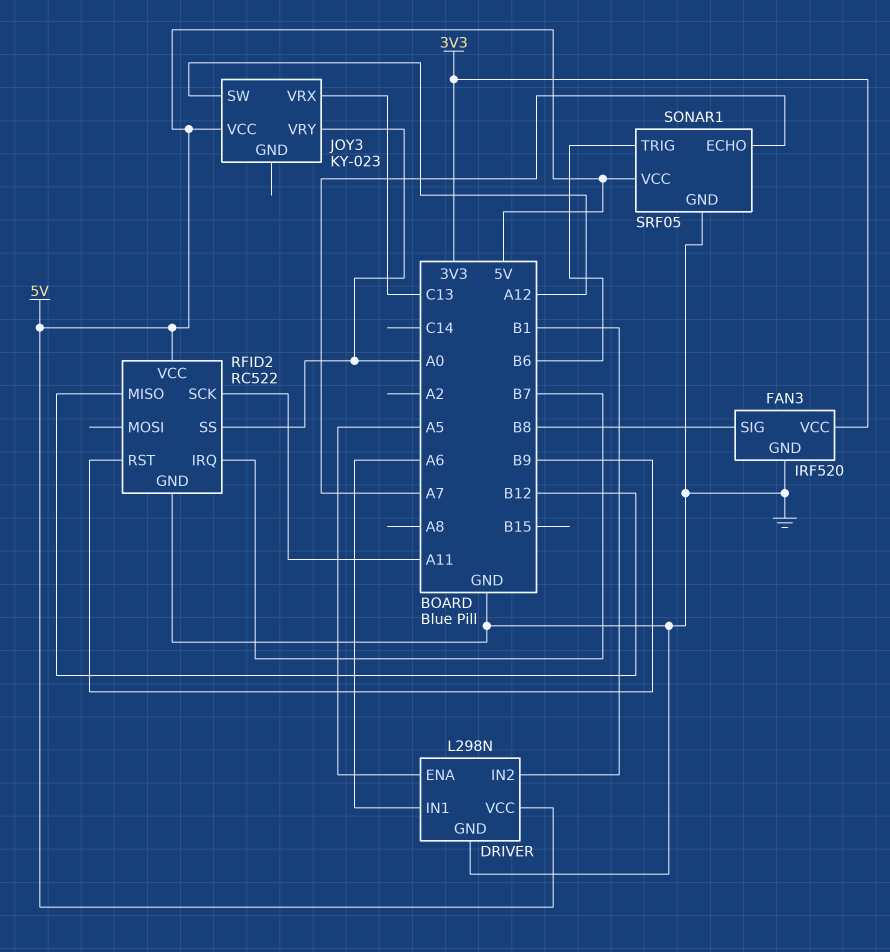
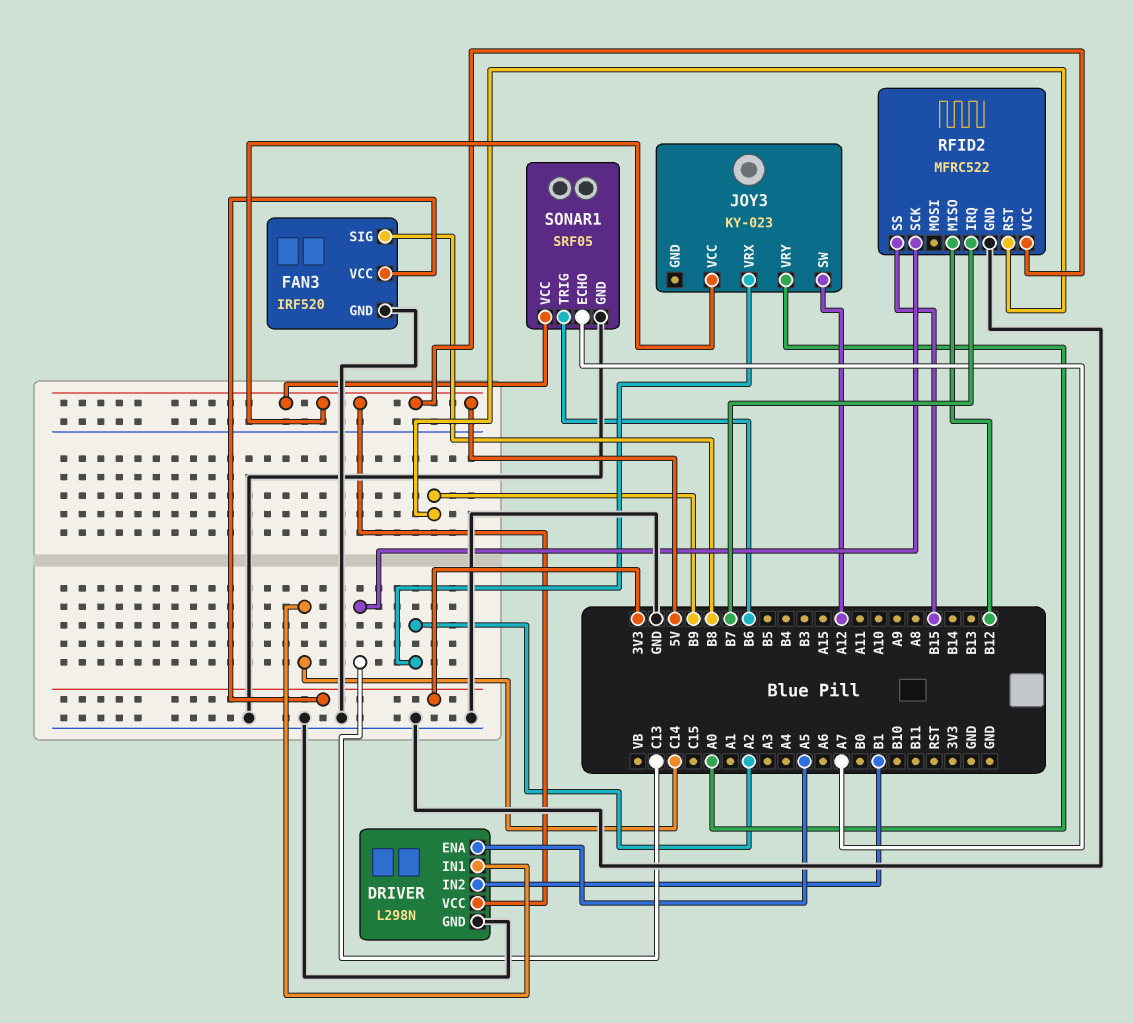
DRIVER pin IN1: A6 -> C14
JOY3 pin VRX: C13 -> A2
RFID2: RC522 -> MFRC522
RFID2 pin SCK: A11 -> C13
RFID2 pin SS: A0 -> B15

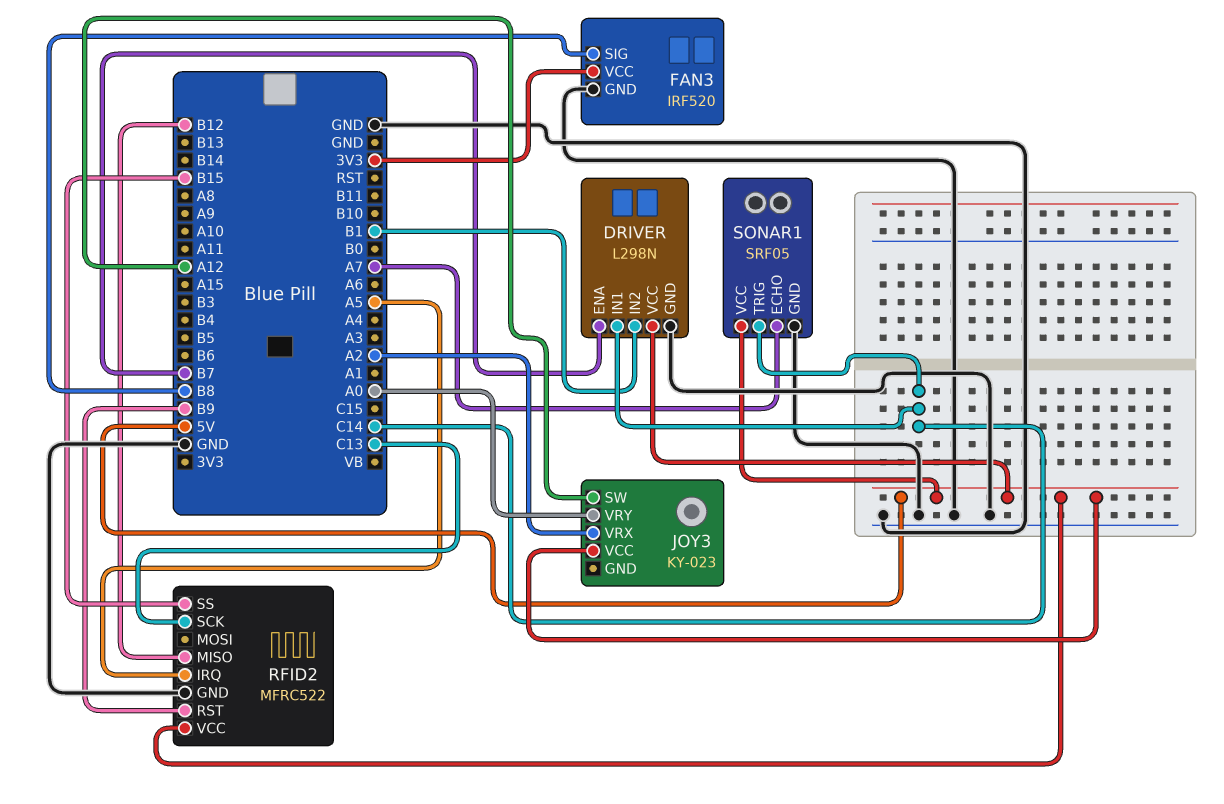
DRIVER pin ENA: A5 -> B7
RFID2 pin IRQ: B7 -> A5
SONAR1 pin TRIG: B6 -> C14

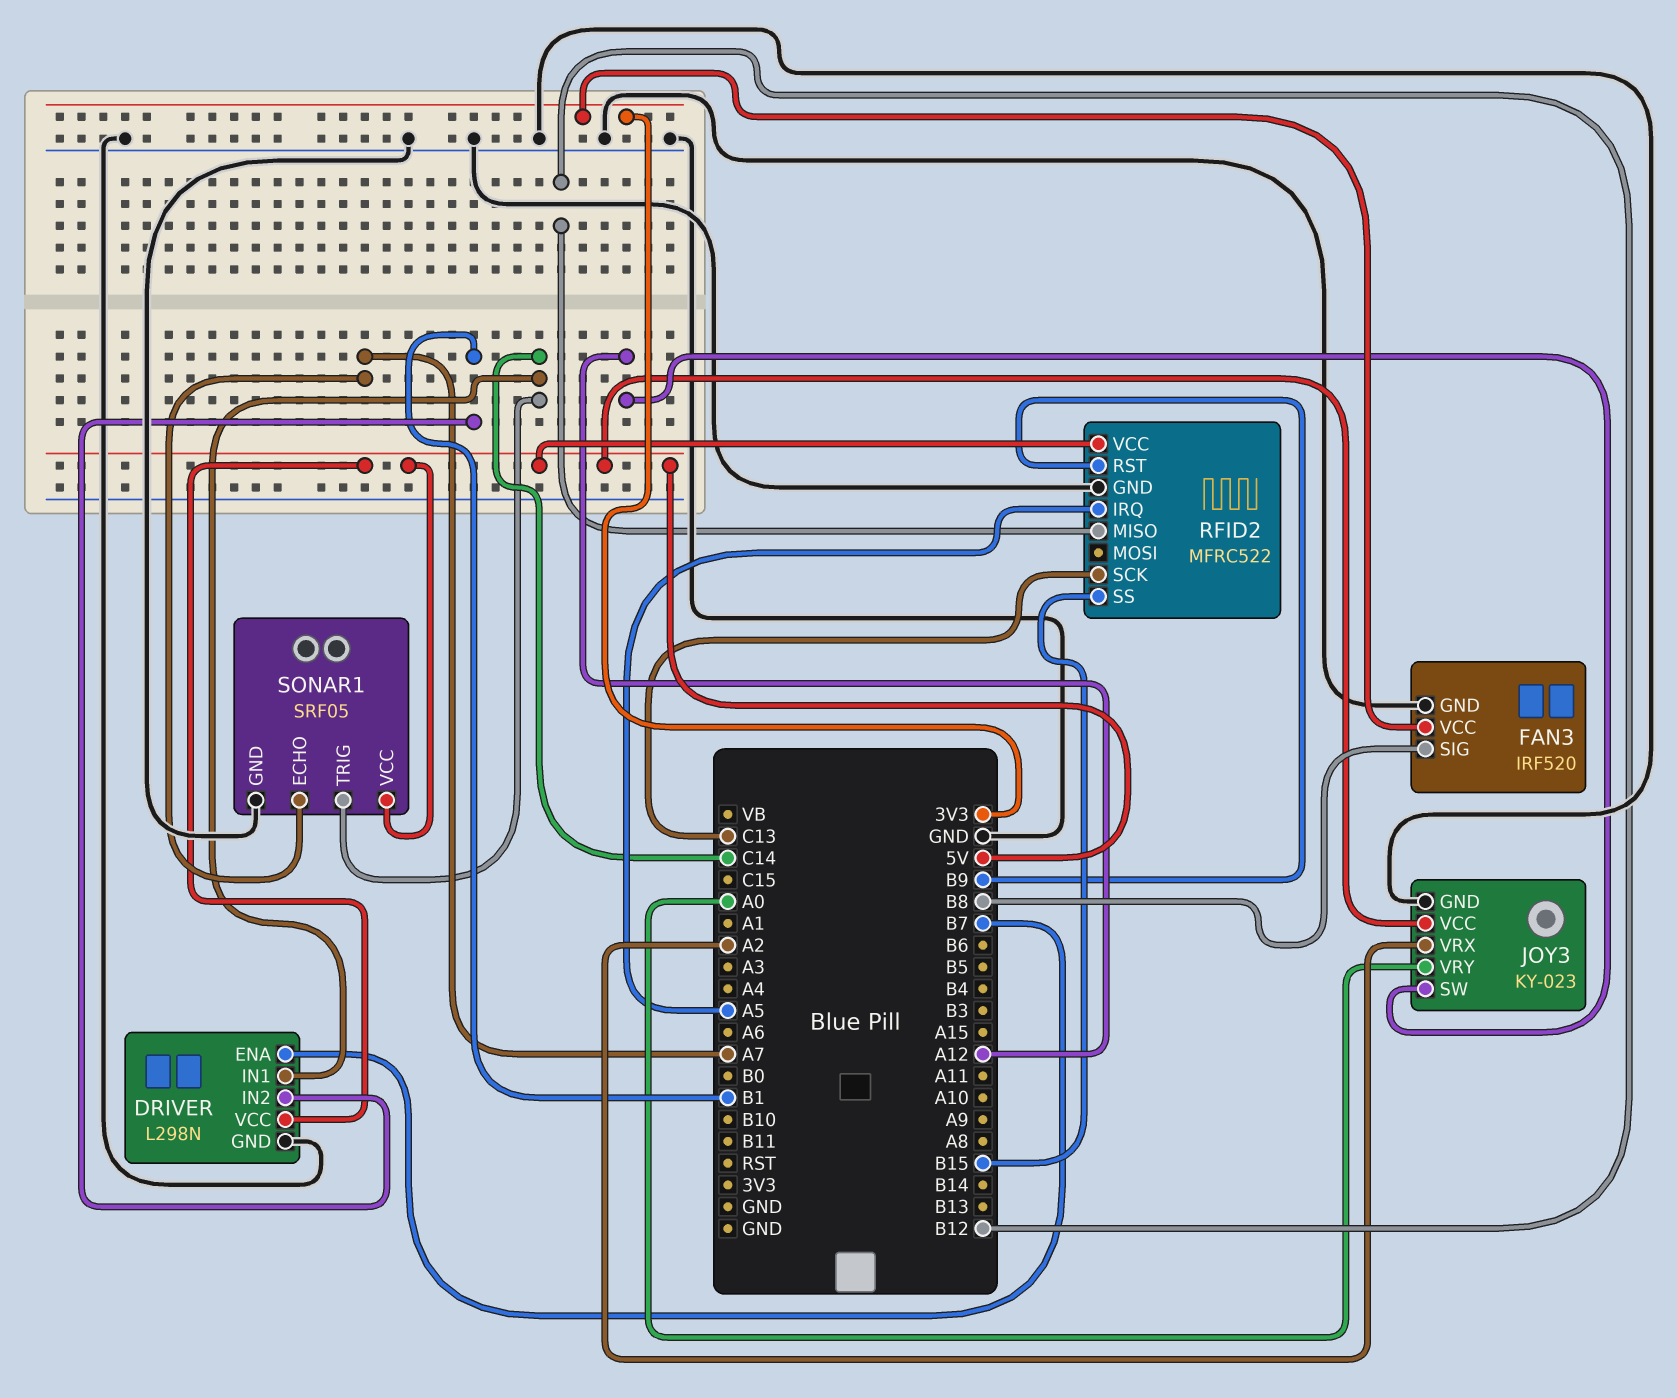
JOY3 pin GND: none -> GND

